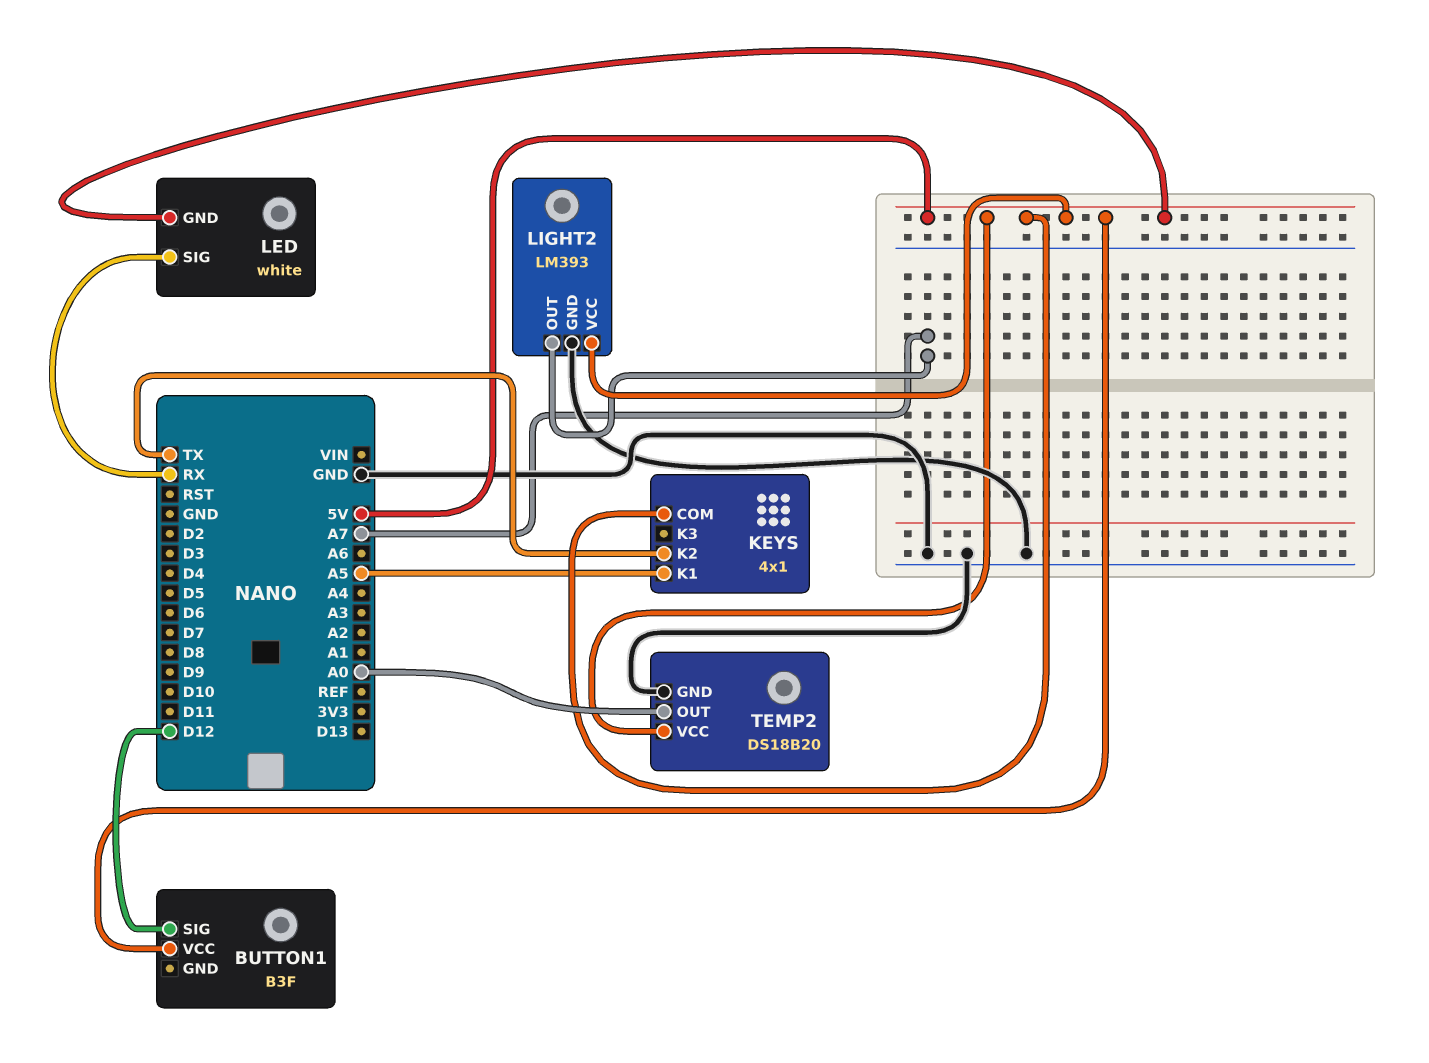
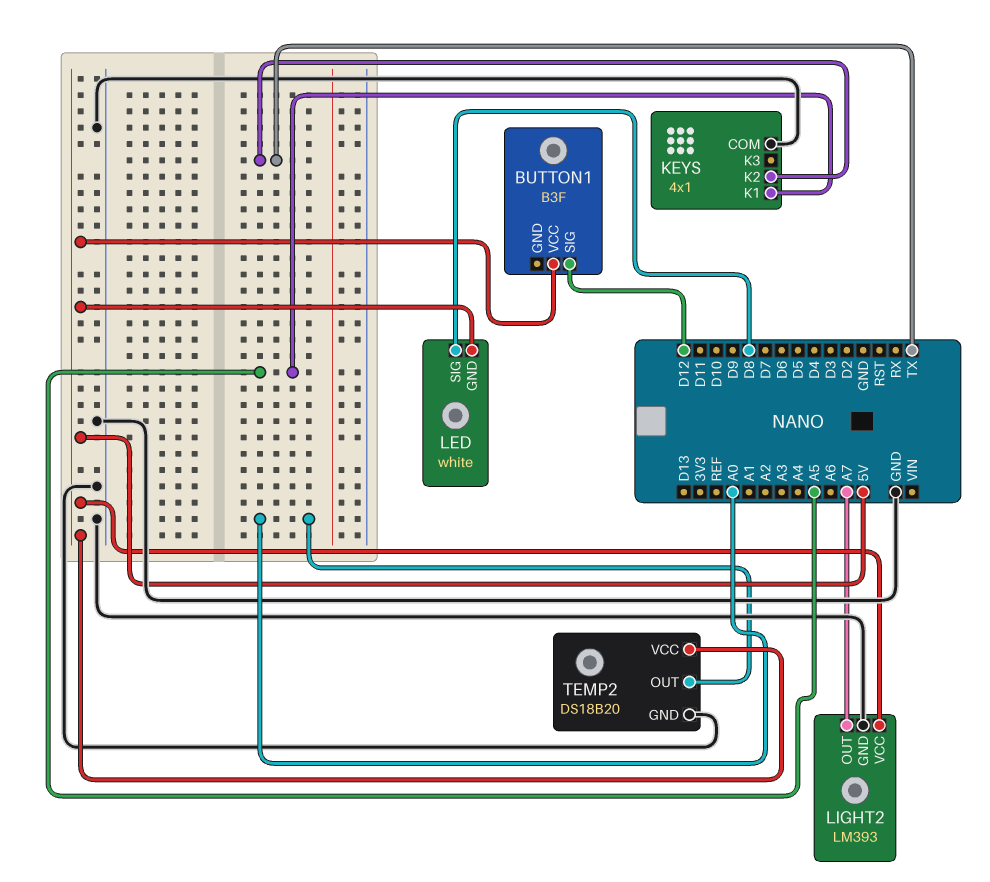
KEYS pin COM: 5V -> GND
LED pin SIG: RX -> D8

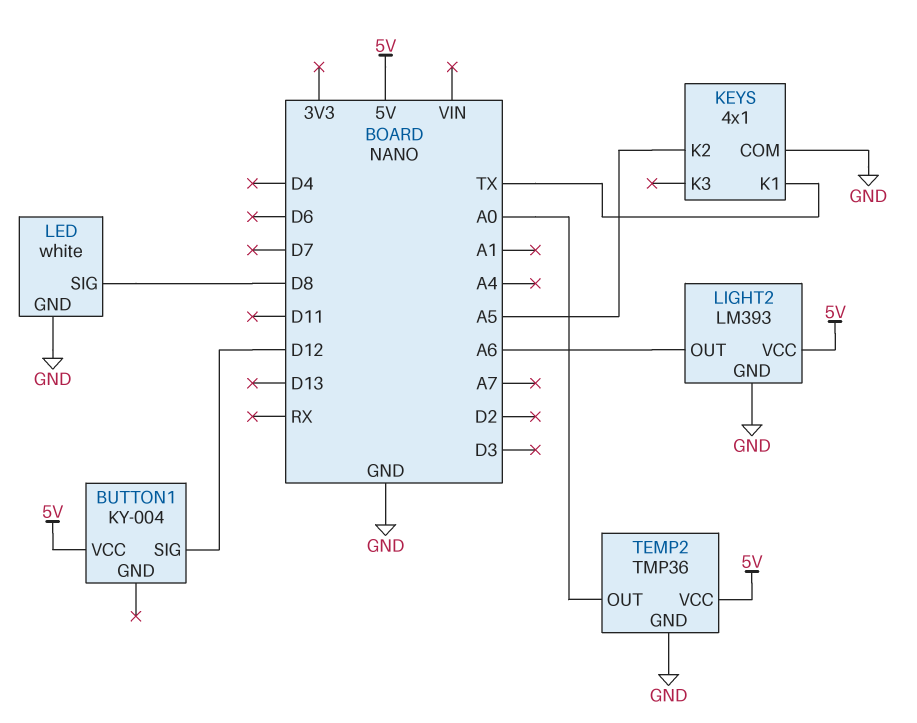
BUTTON1: B3F -> KY-004
KEYS pin K1: A5 -> TX
KEYS pin K2: TX -> A5
LED pin GND: 5V -> GND
LIGHT2 pin OUT: A7 -> A6
TEMP2: DS18B20 -> TMP36

